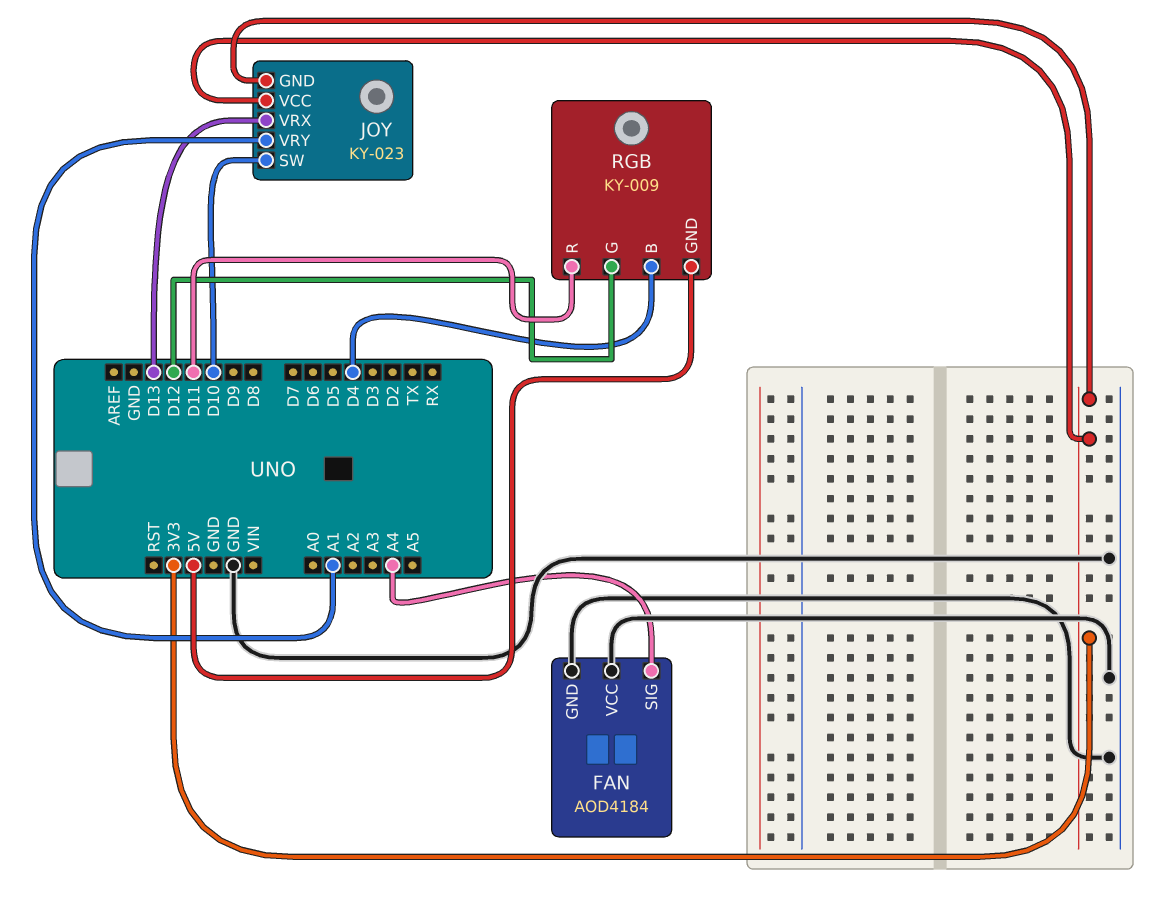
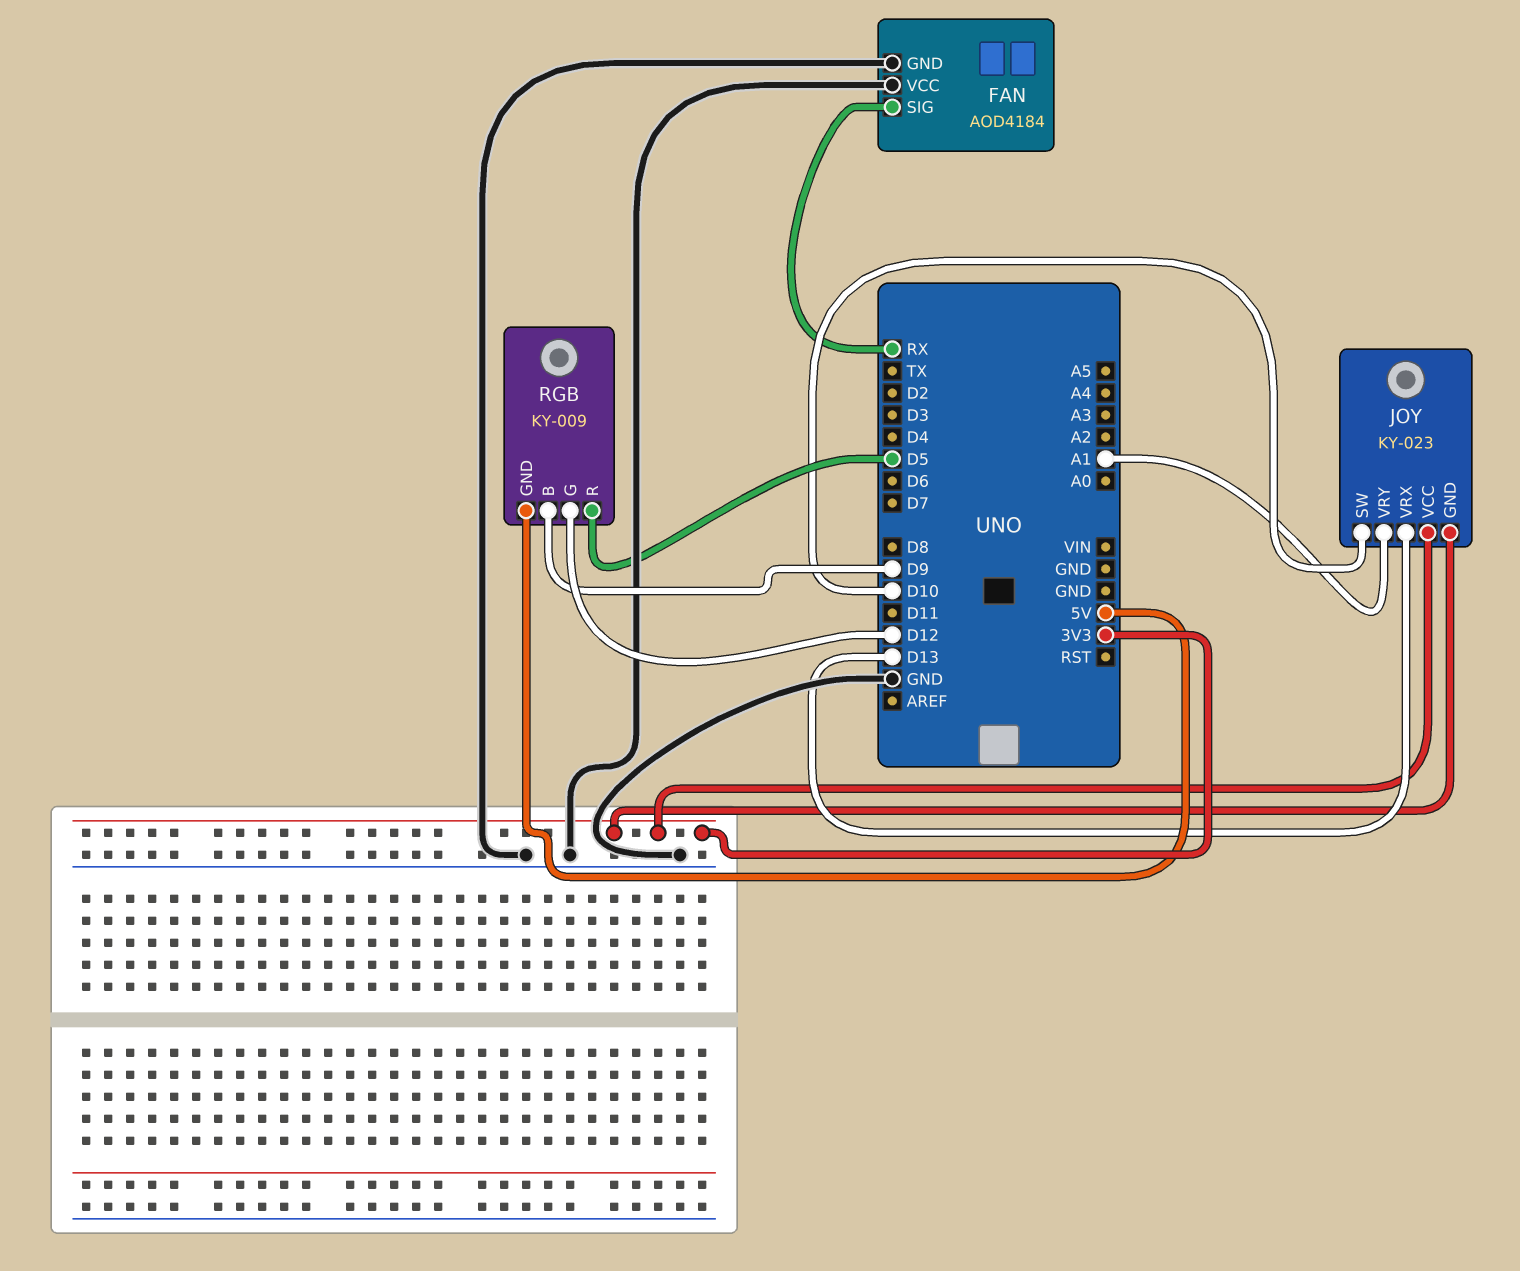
FAN pin SIG: A4 -> RX
RGB pin B: D4 -> D9
RGB pin R: D11 -> D5

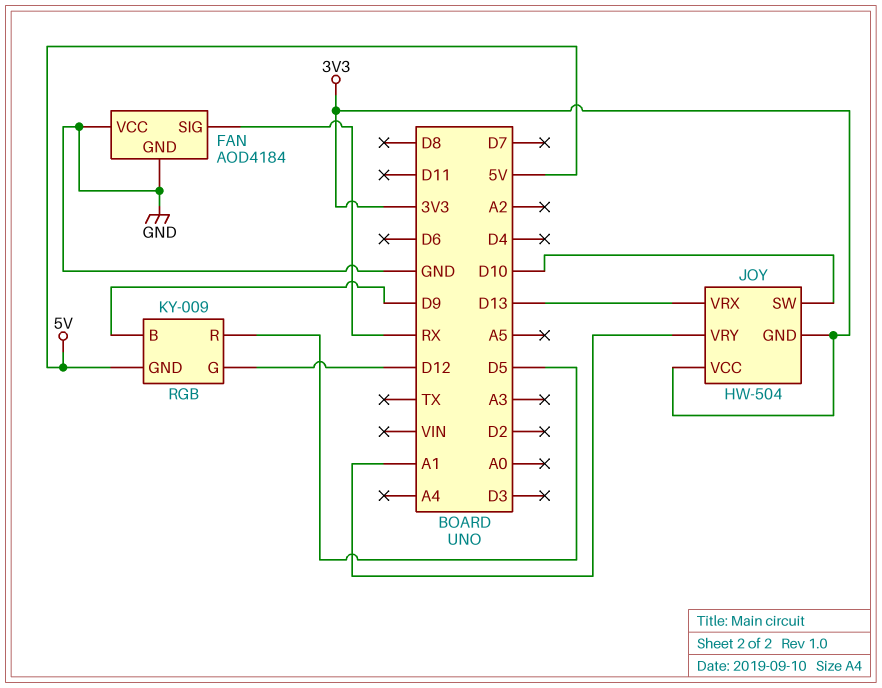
JOY: KY-023 -> HW-504

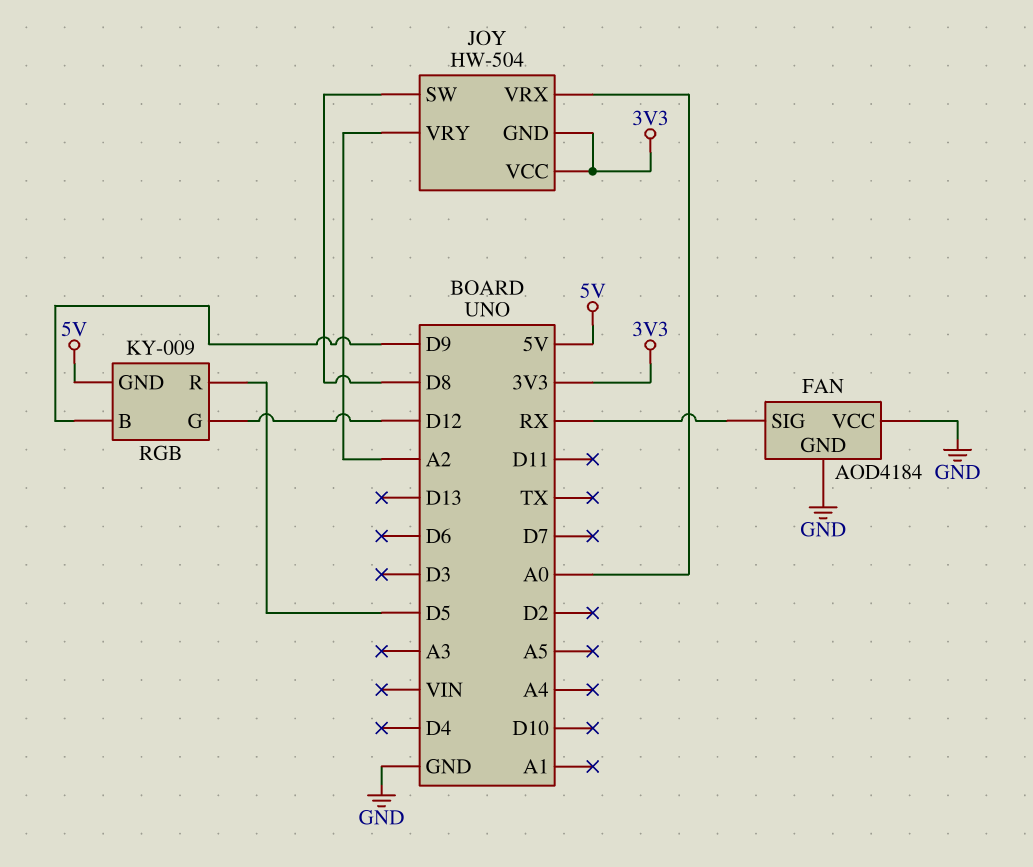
JOY pin SW: D10 -> D8
JOY pin VRX: D13 -> A0
JOY pin VRY: A1 -> A2

